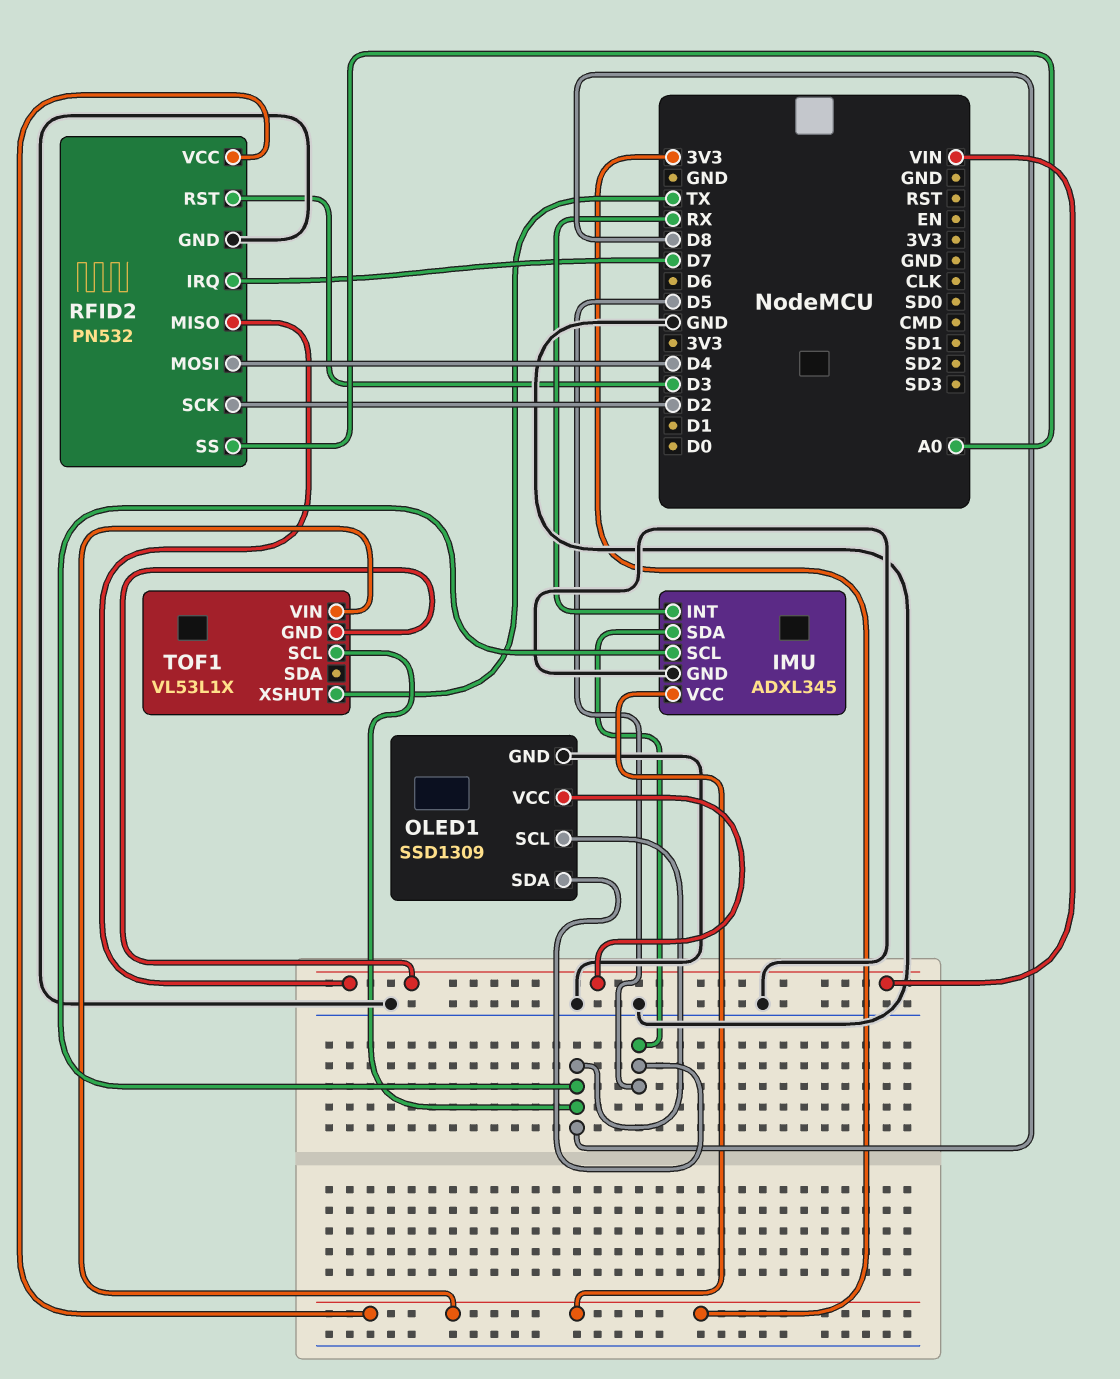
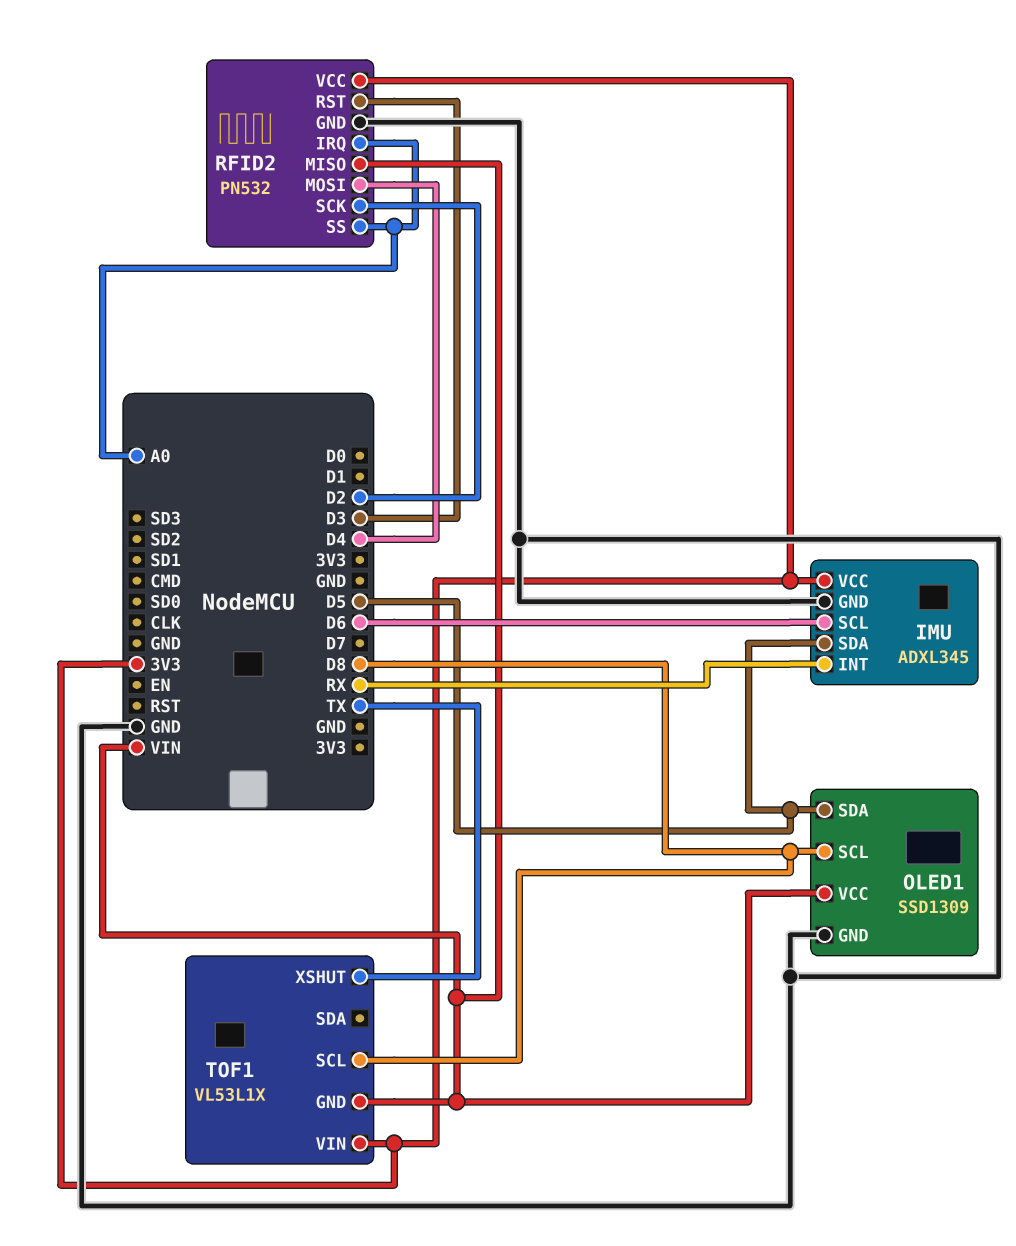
IMU pin SCL: D8 -> D6
RFID2 pin IRQ: D7 -> A0

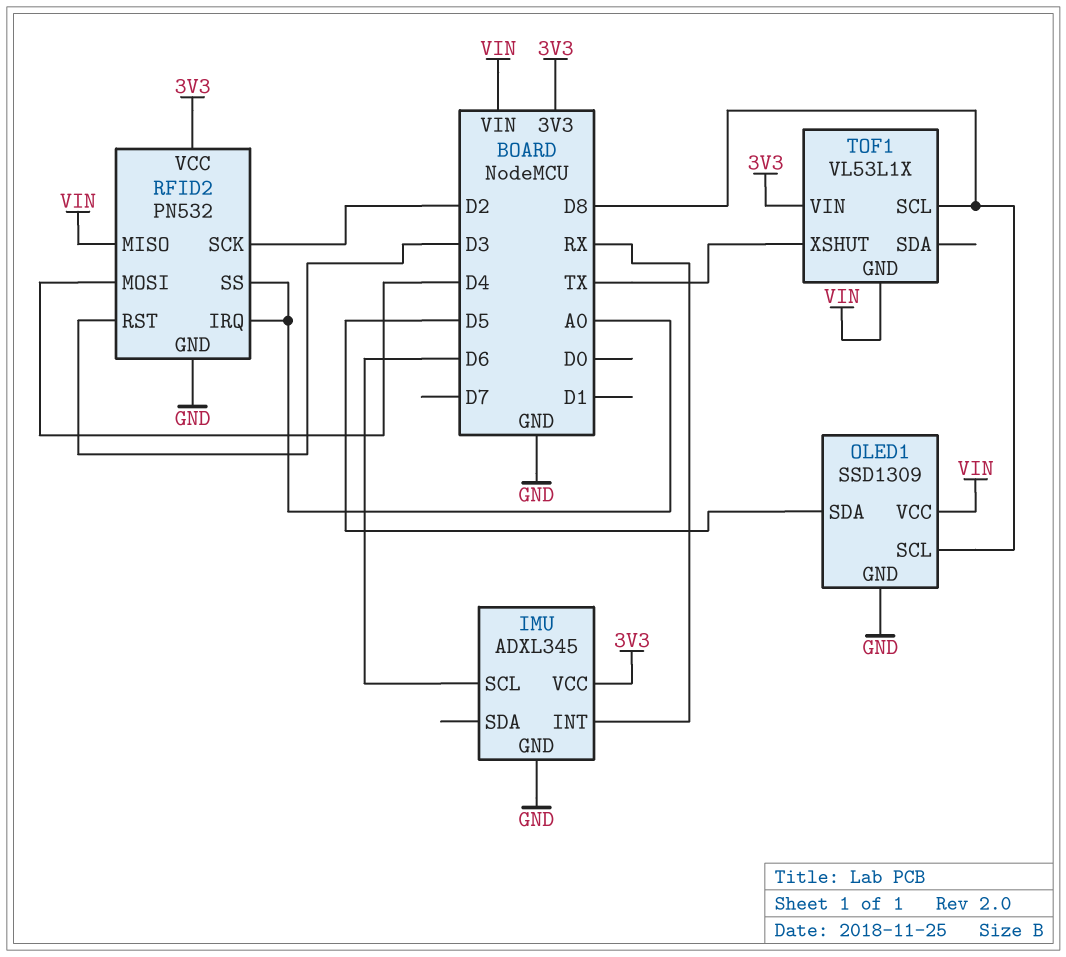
IMU pin SDA: D5 -> none

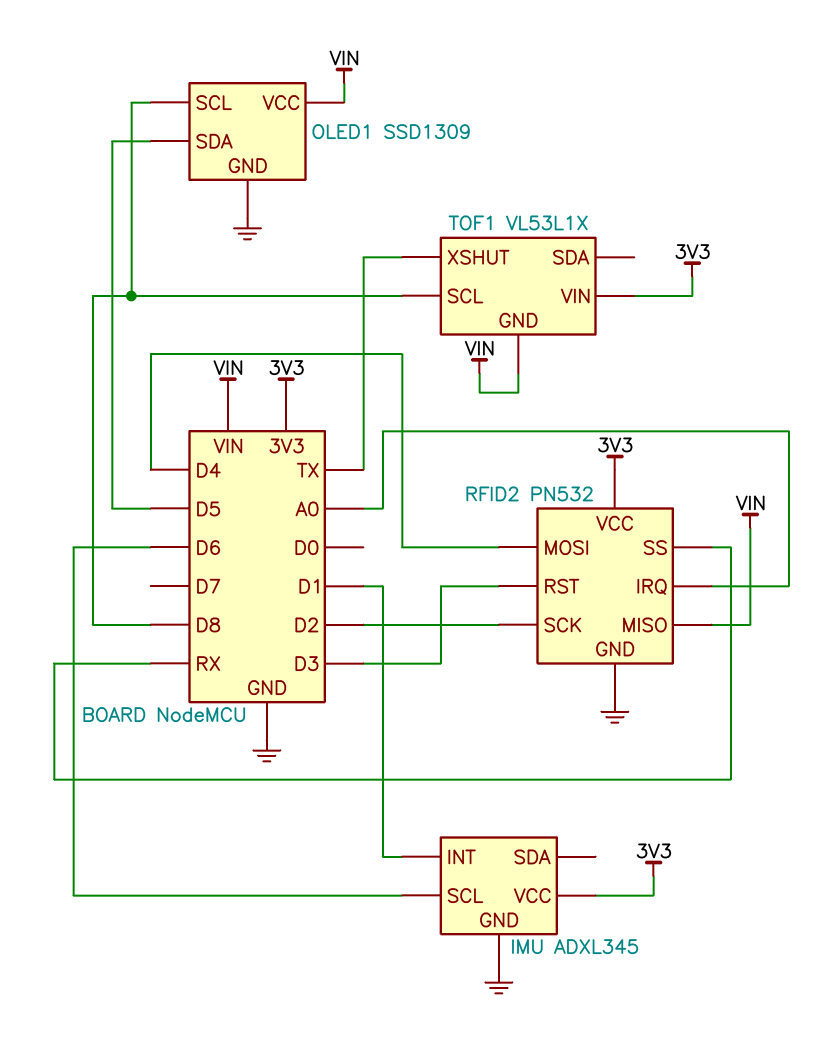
IMU pin INT: RX -> D1
RFID2 pin SS: A0 -> RX

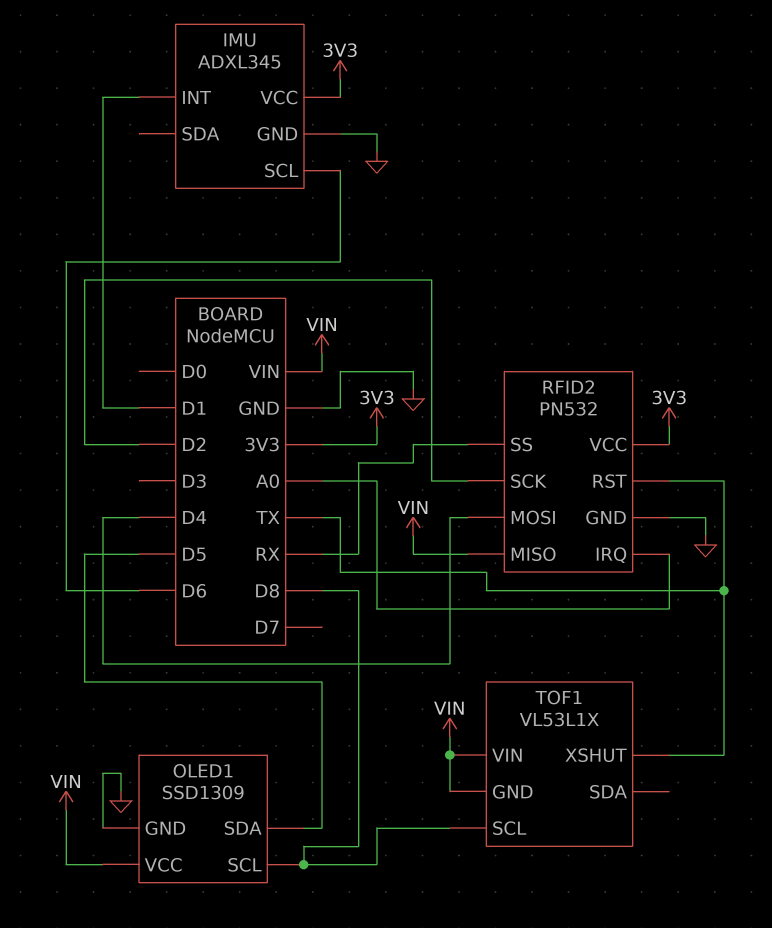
RFID2 pin RST: D3 -> TX
TOF1 pin VIN: 3V3 -> VIN

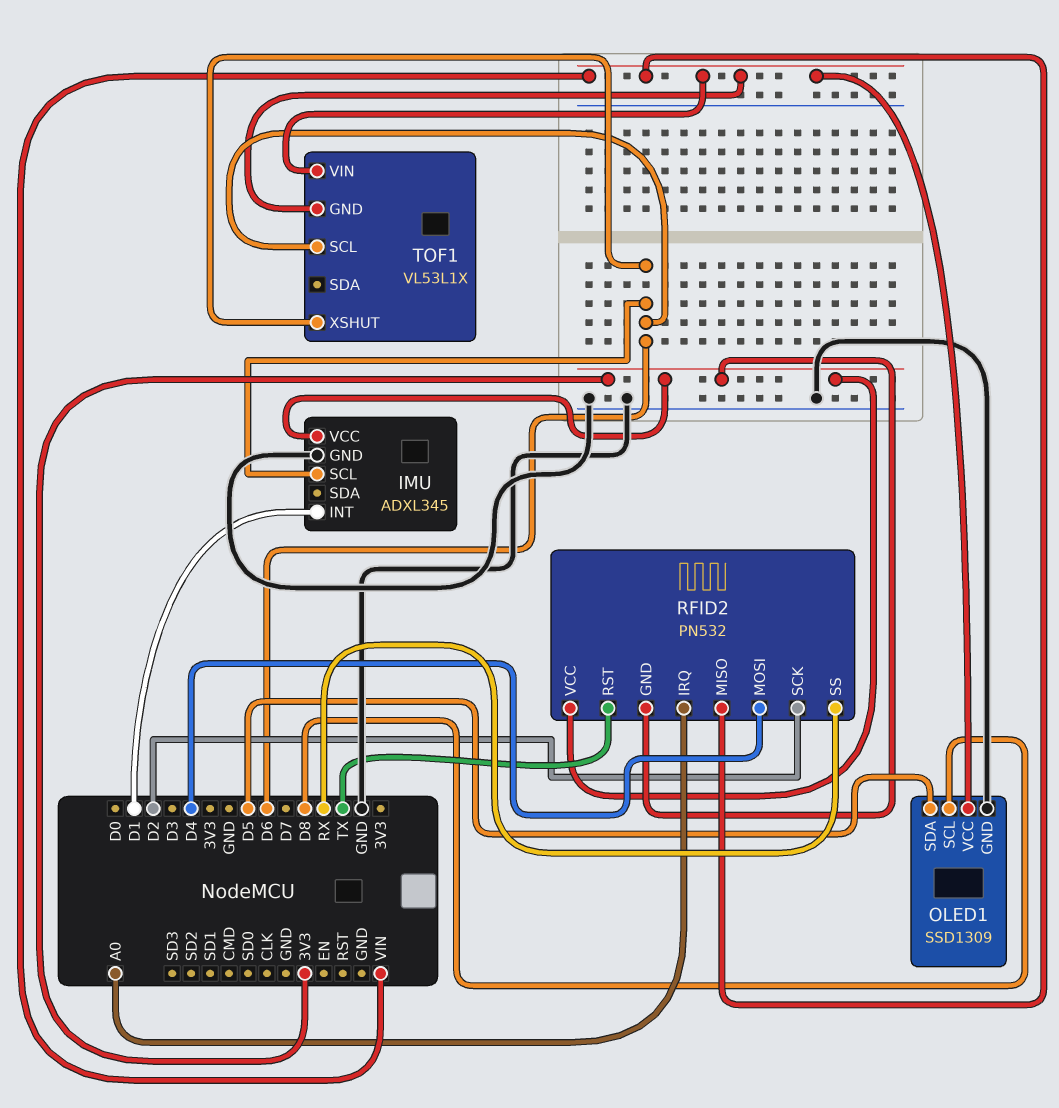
RFID2 pin GND: GND -> 3V3
TOF1 pin SCL: D8 -> D6
TOF1 pin XSHUT: TX -> D6

